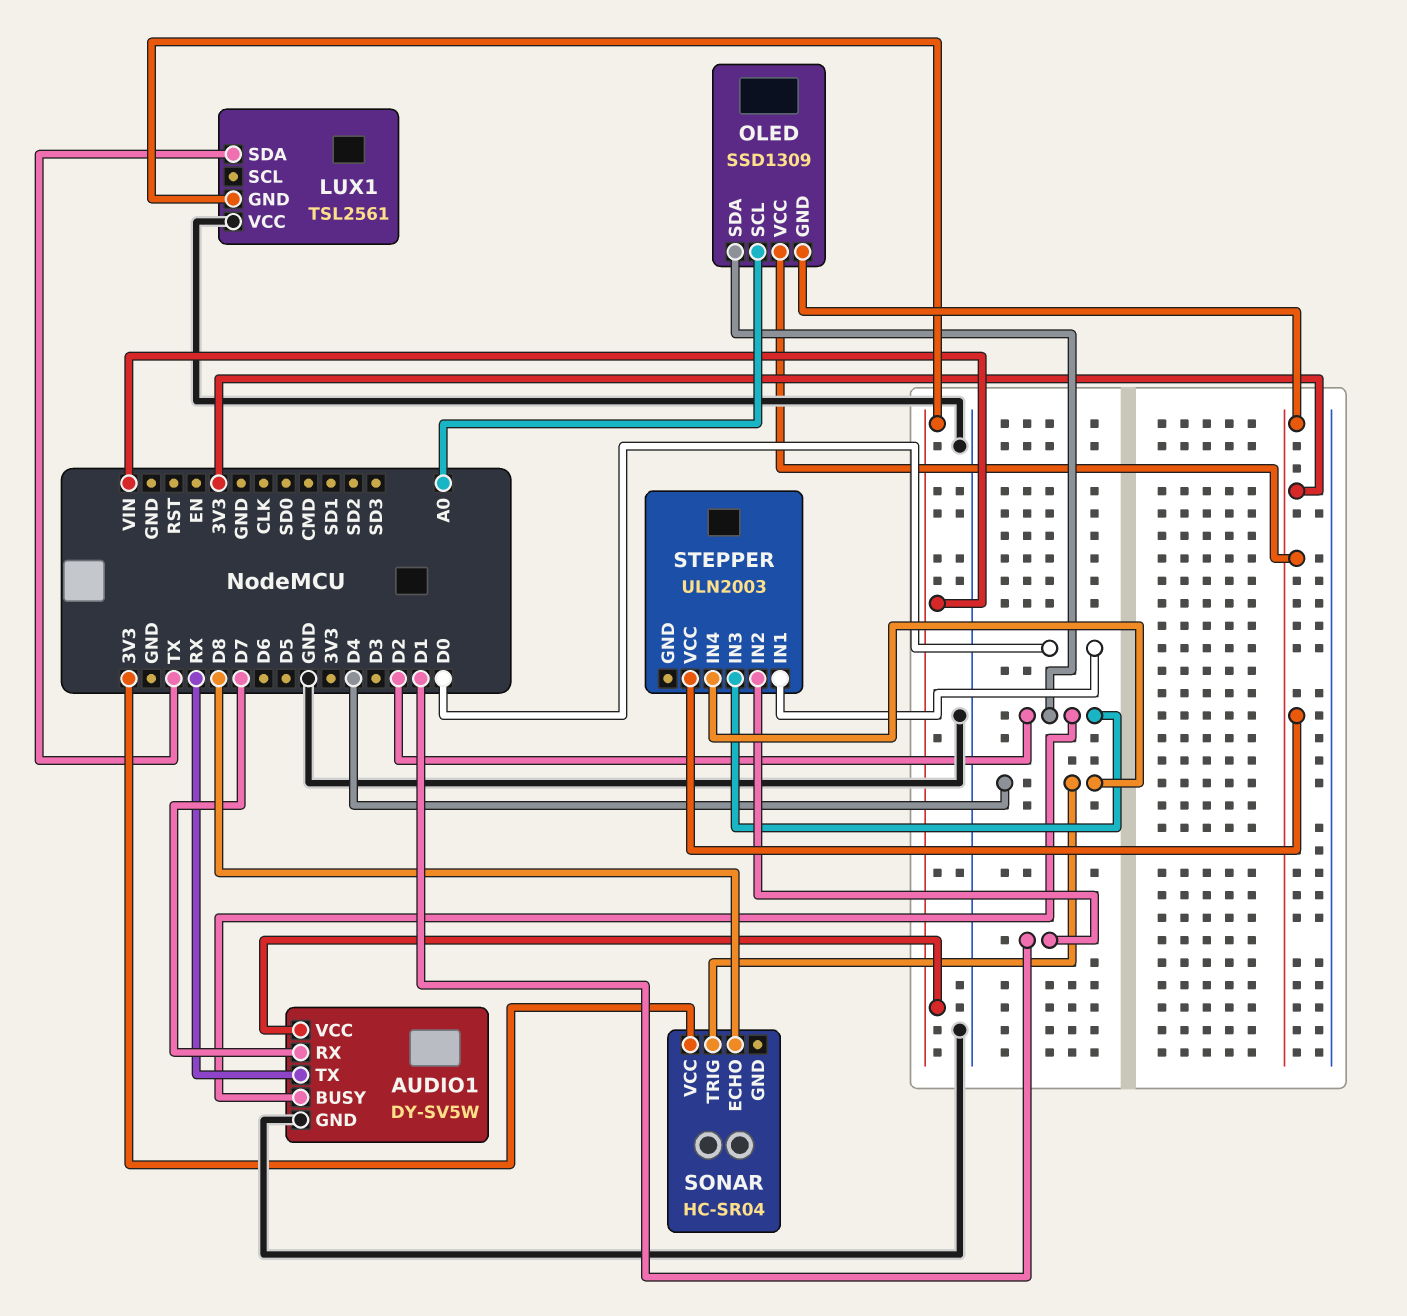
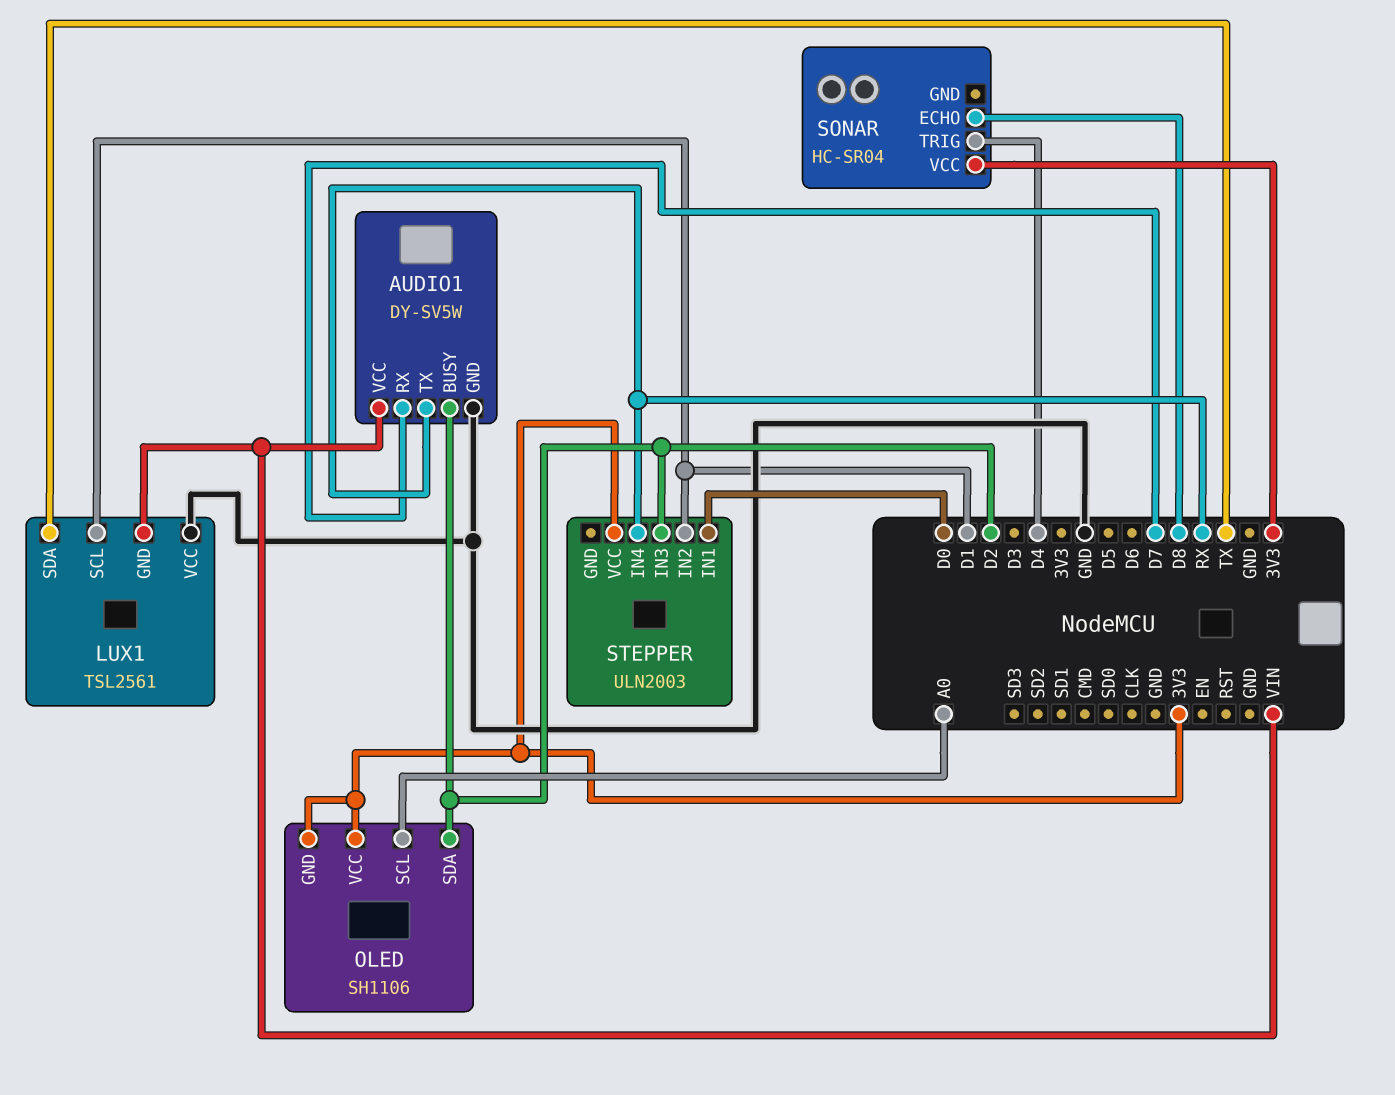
LUX1 pin SCL: none -> D1
OLED: SSD1309 -> SH1106
STEPPER pin IN4: D4 -> RX

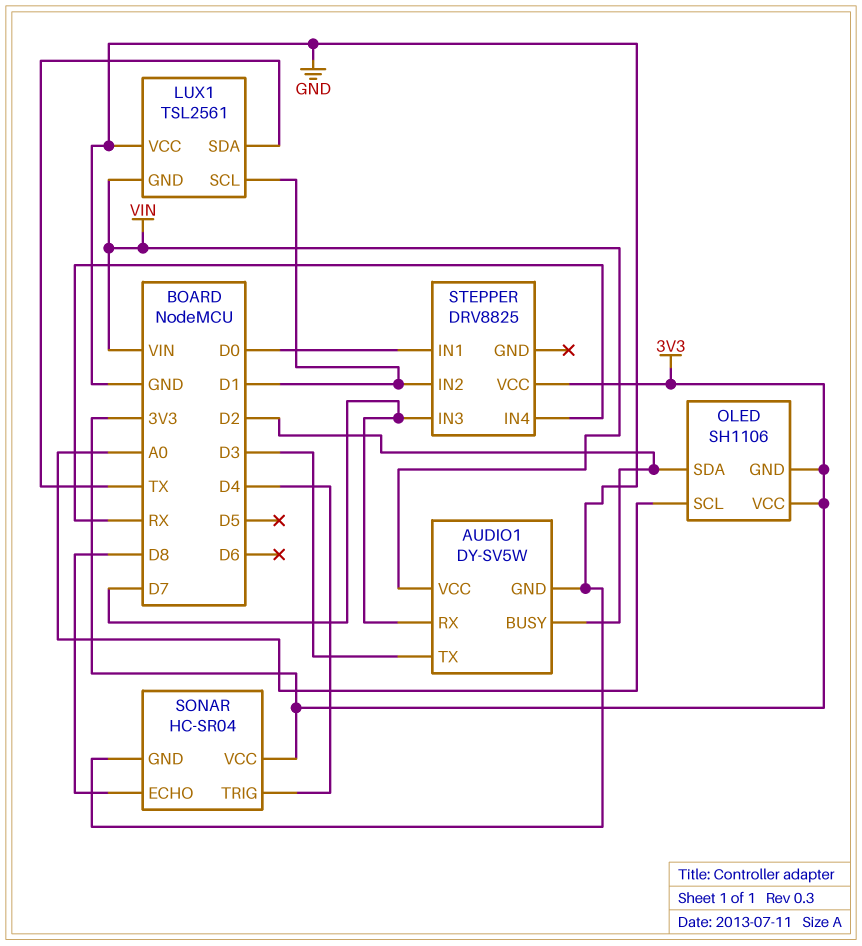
AUDIO1 pin TX: RX -> D3
SONAR pin GND: none -> GND
STEPPER: ULN2003 -> DRV8825
STEPPER pin IN3: D2 -> D7

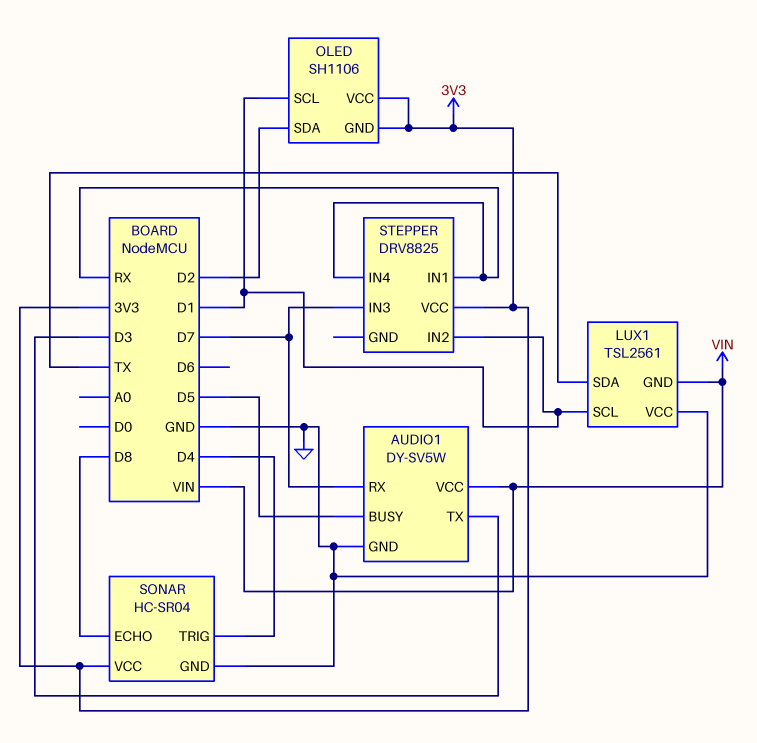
AUDIO1 pin BUSY: D2 -> D5
OLED pin SCL: A0 -> D1
STEPPER pin IN1: D0 -> RX

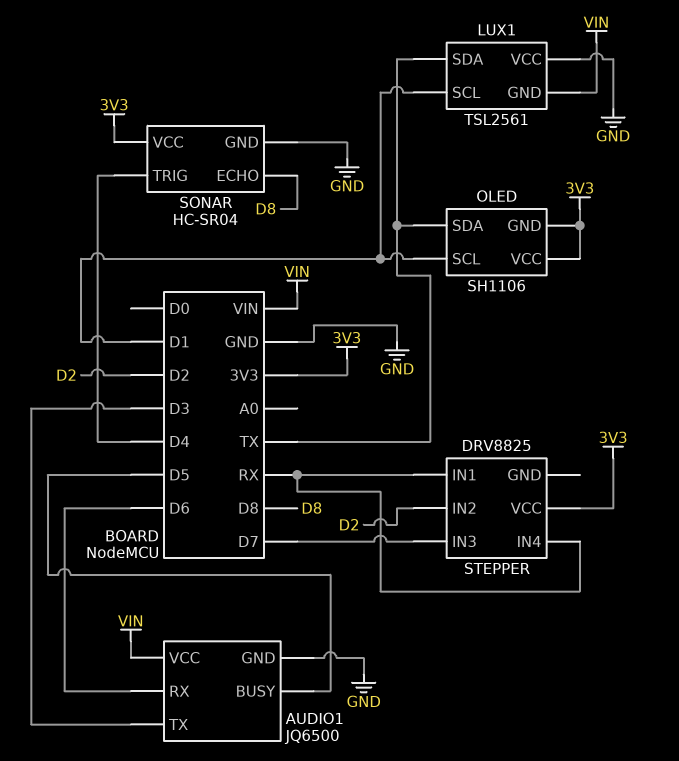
AUDIO1: DY-SV5W -> JQ6500
AUDIO1 pin RX: D7 -> D6
OLED pin SDA: D2 -> TX
STEPPER pin IN2: D1 -> D2

